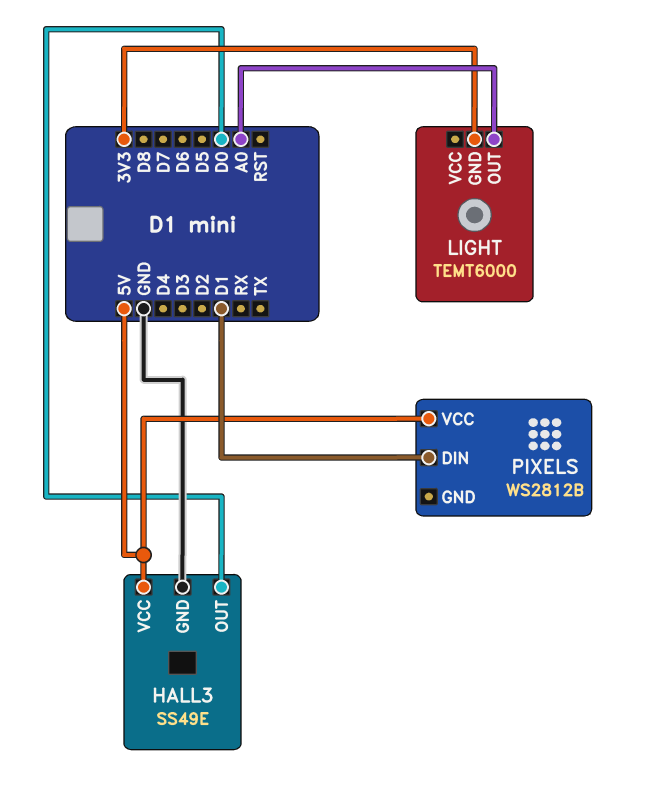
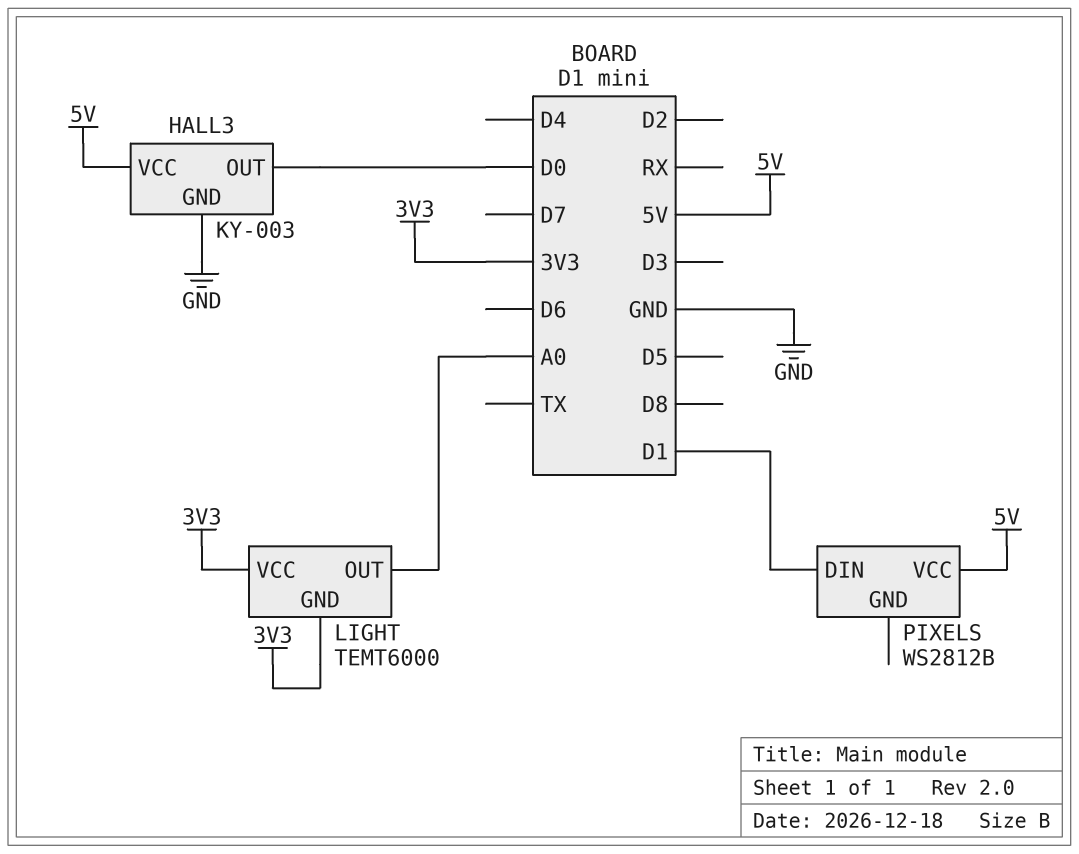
HALL3: SS49E -> KY-003
LIGHT pin VCC: none -> 3V3

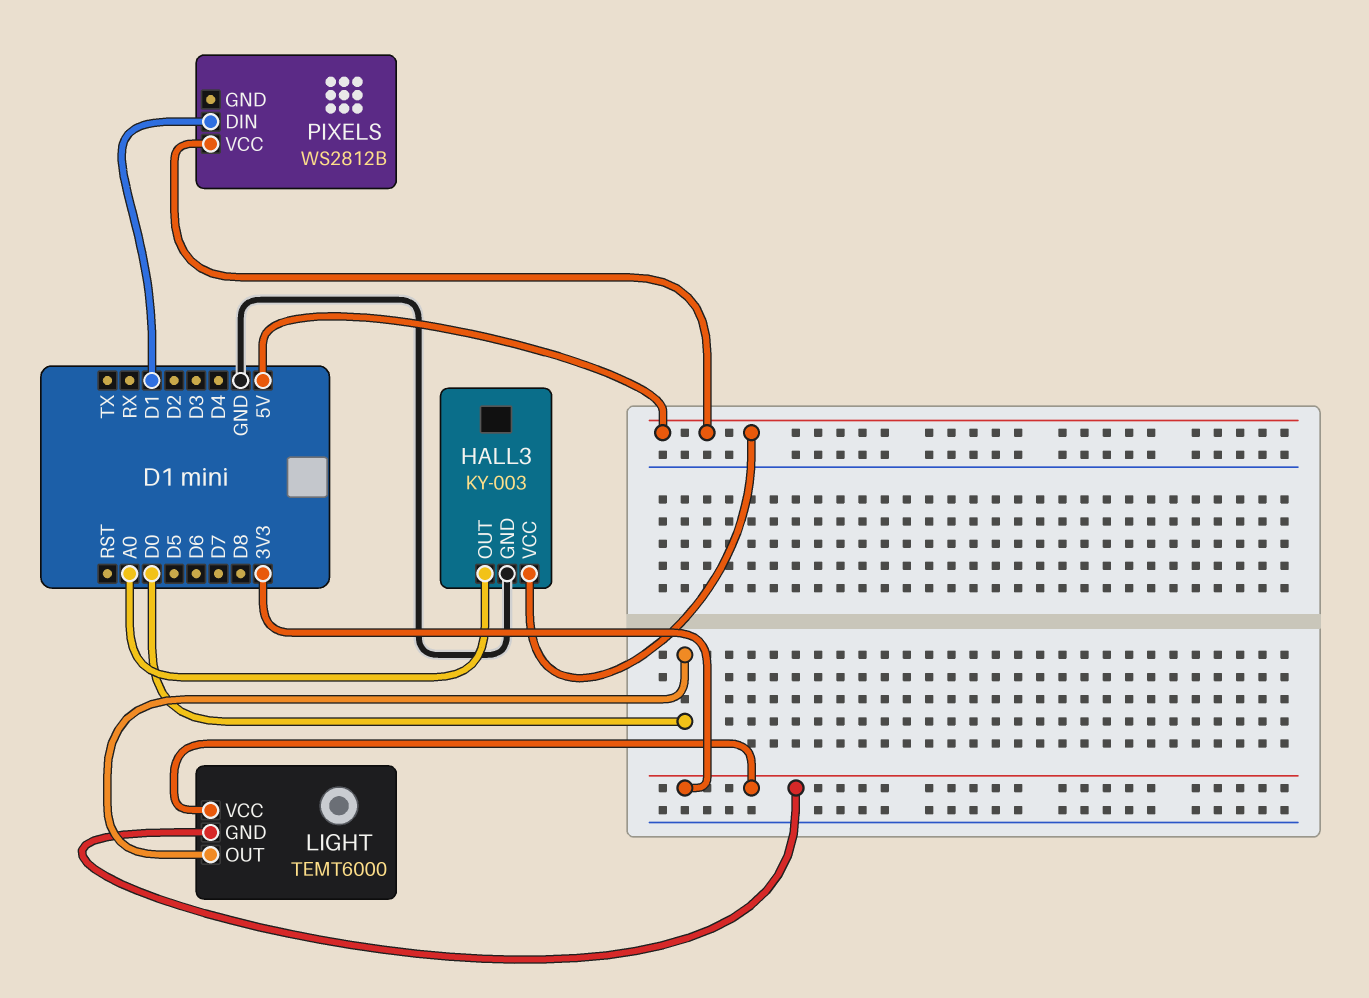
HALL3 pin OUT: D0 -> A0
LIGHT pin OUT: A0 -> D0

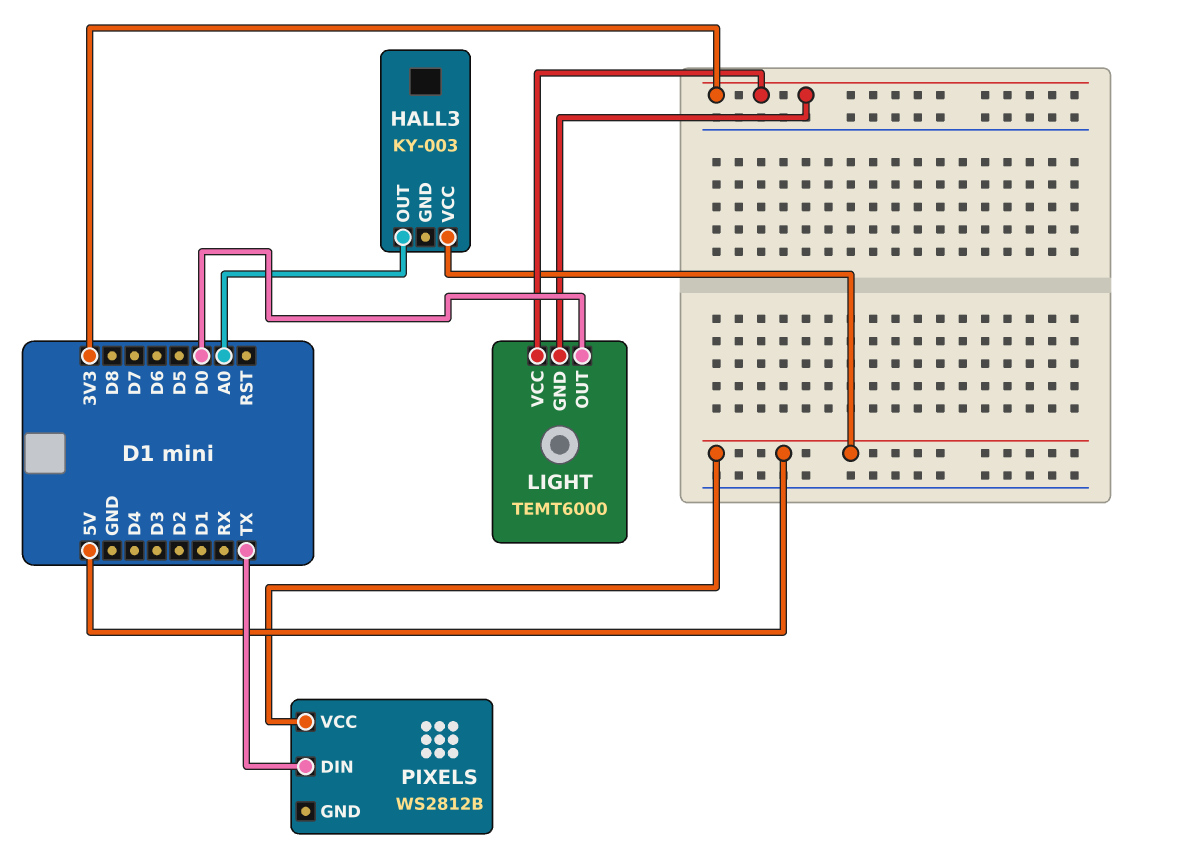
HALL3 pin GND: GND -> none
PIXELS pin DIN: D1 -> TX

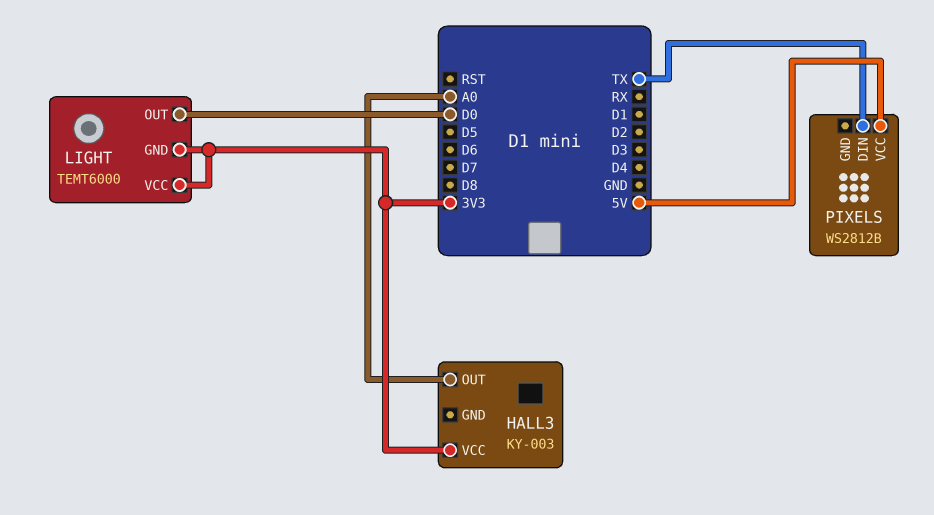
HALL3 pin VCC: 5V -> 3V3

